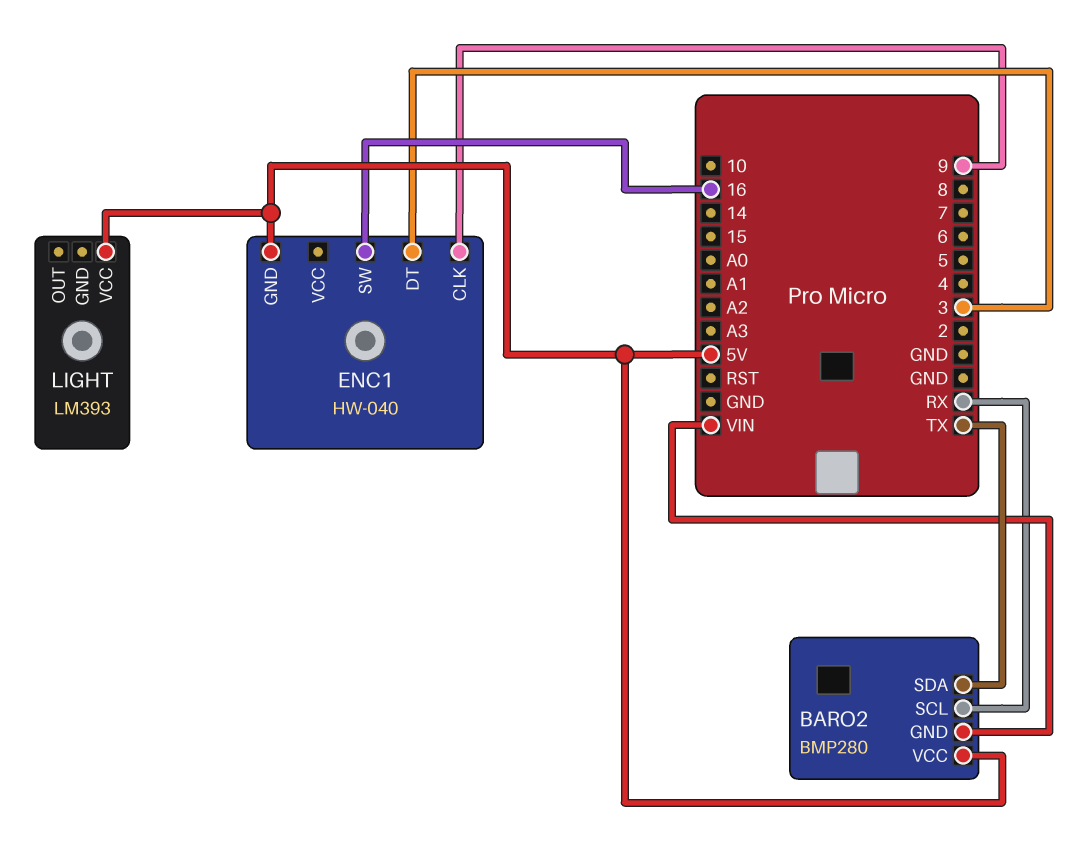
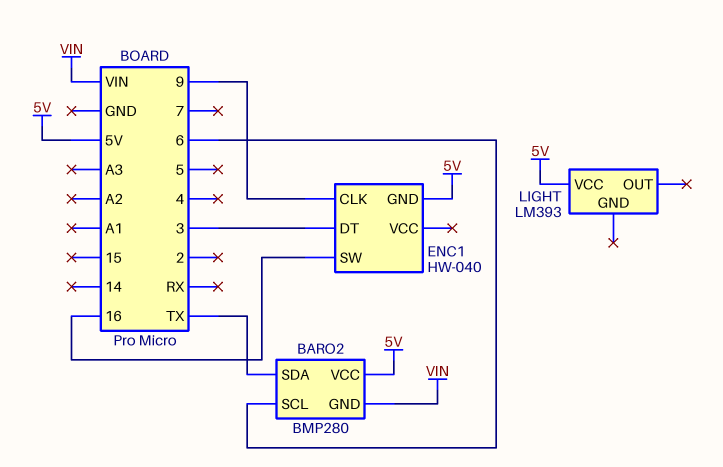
BARO2 pin SCL: RX -> 6

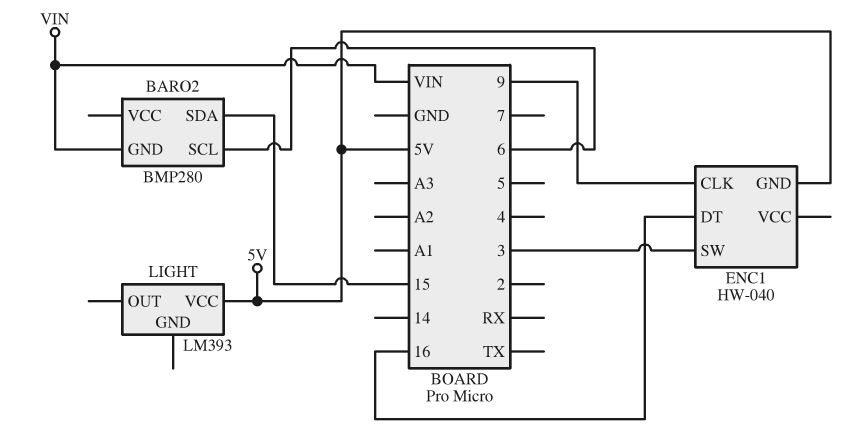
BARO2 pin SDA: TX -> 15
BARO2 pin VCC: 5V -> none
ENC1 pin DT: 3 -> 16
ENC1 pin SW: 16 -> 3

